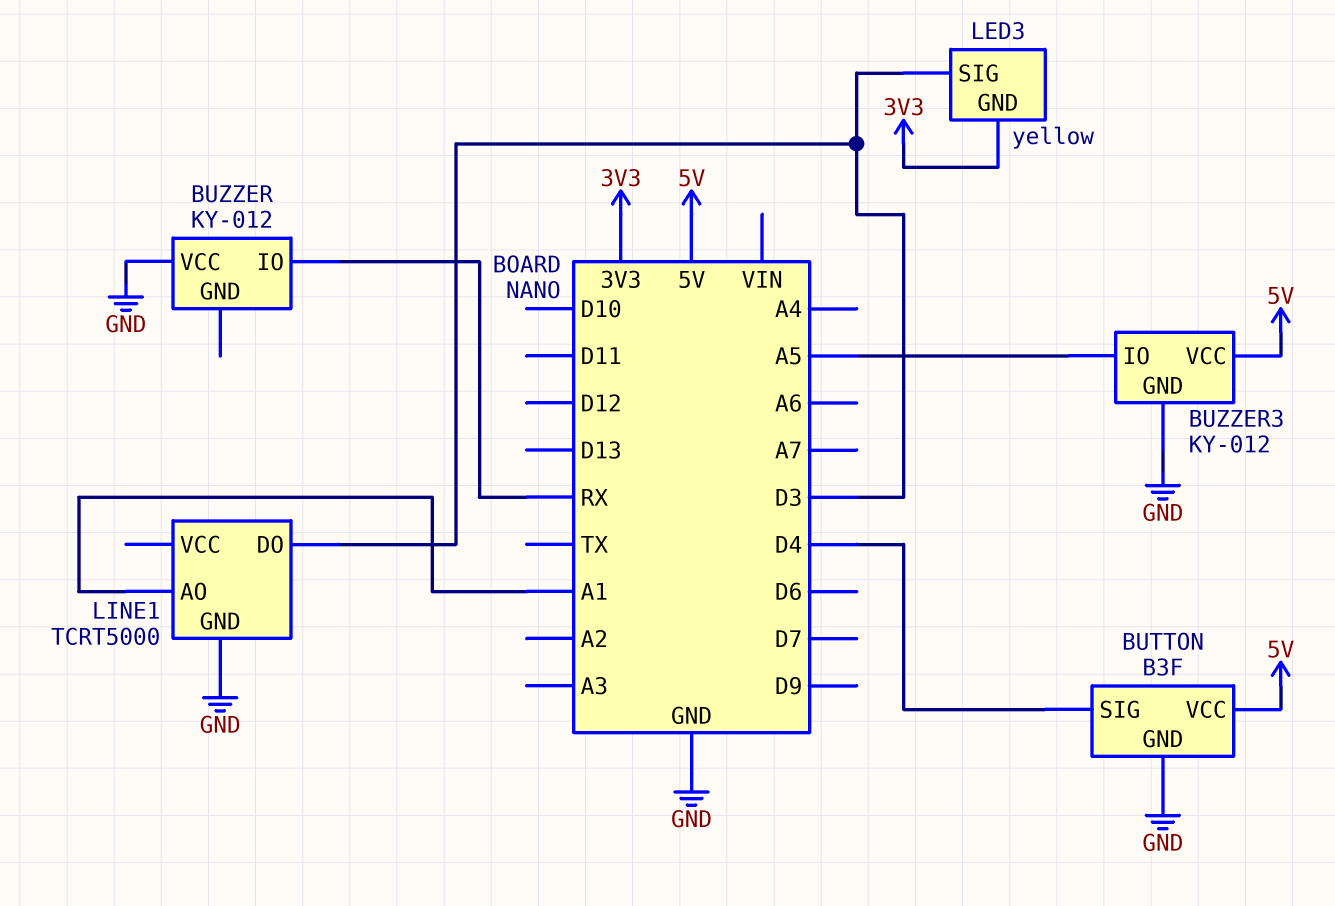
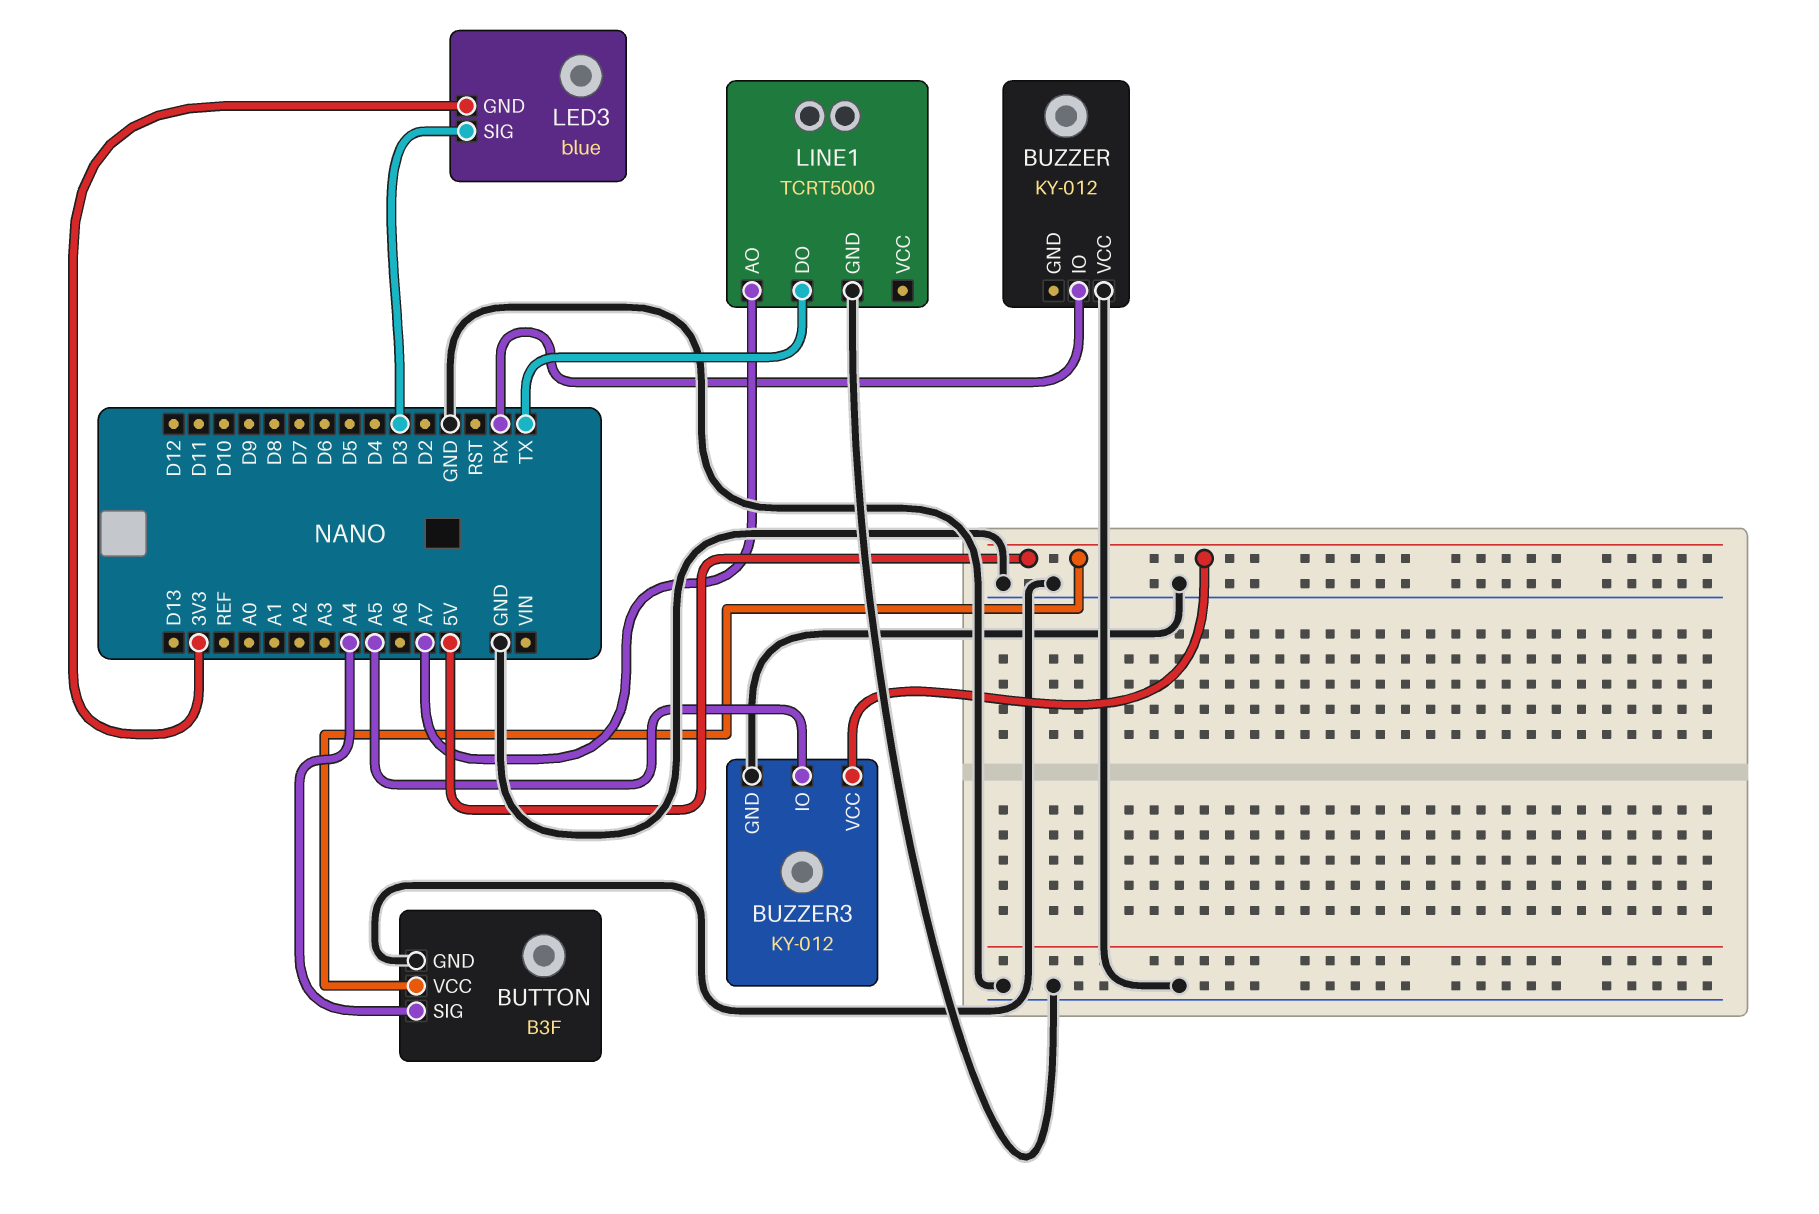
BUTTON pin SIG: D4 -> A4
LED3: yellow -> blue
LINE1 pin AO: A1 -> A7
LINE1 pin DO: D3 -> TX

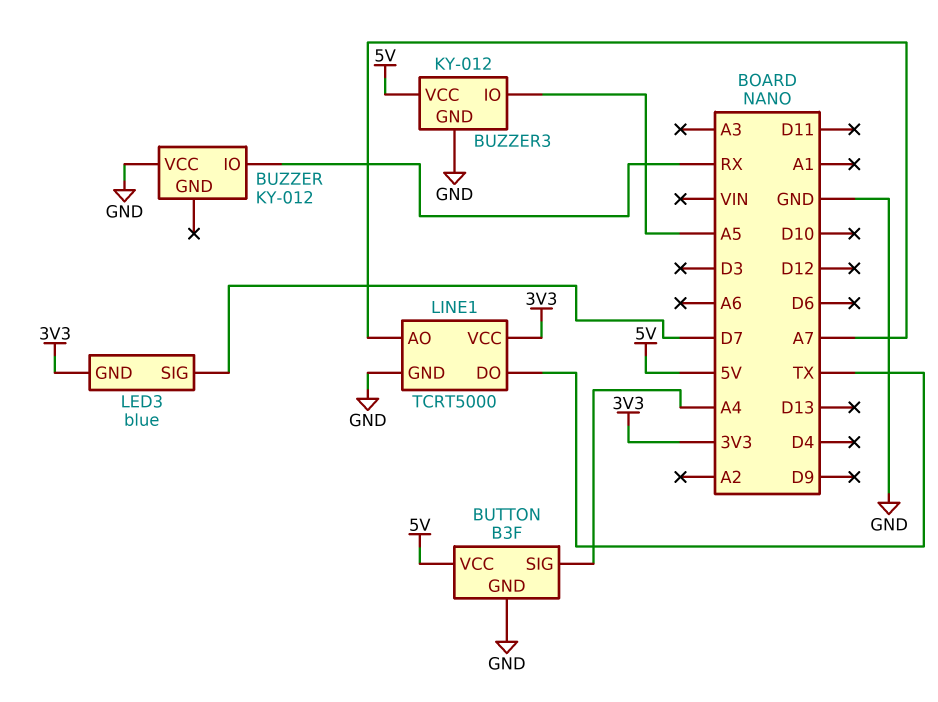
LED3 pin SIG: D3 -> D7
LINE1 pin VCC: none -> 3V3

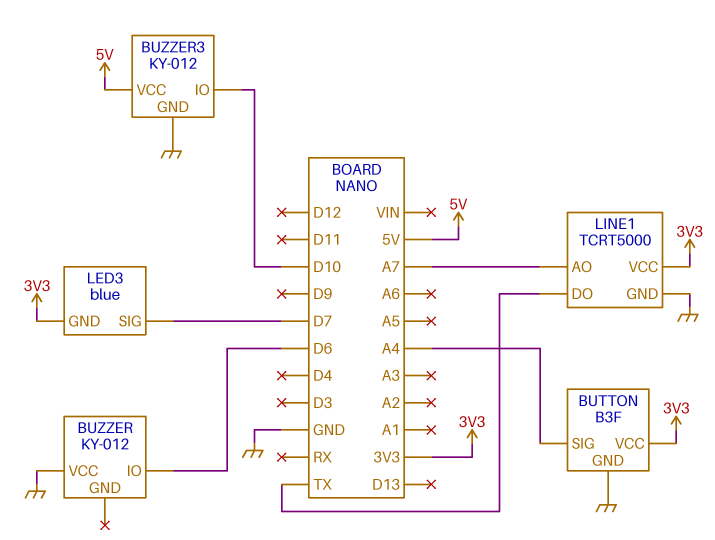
BUTTON pin VCC: 5V -> 3V3
BUZZER pin IO: RX -> D6
BUZZER3 pin IO: A5 -> D10

